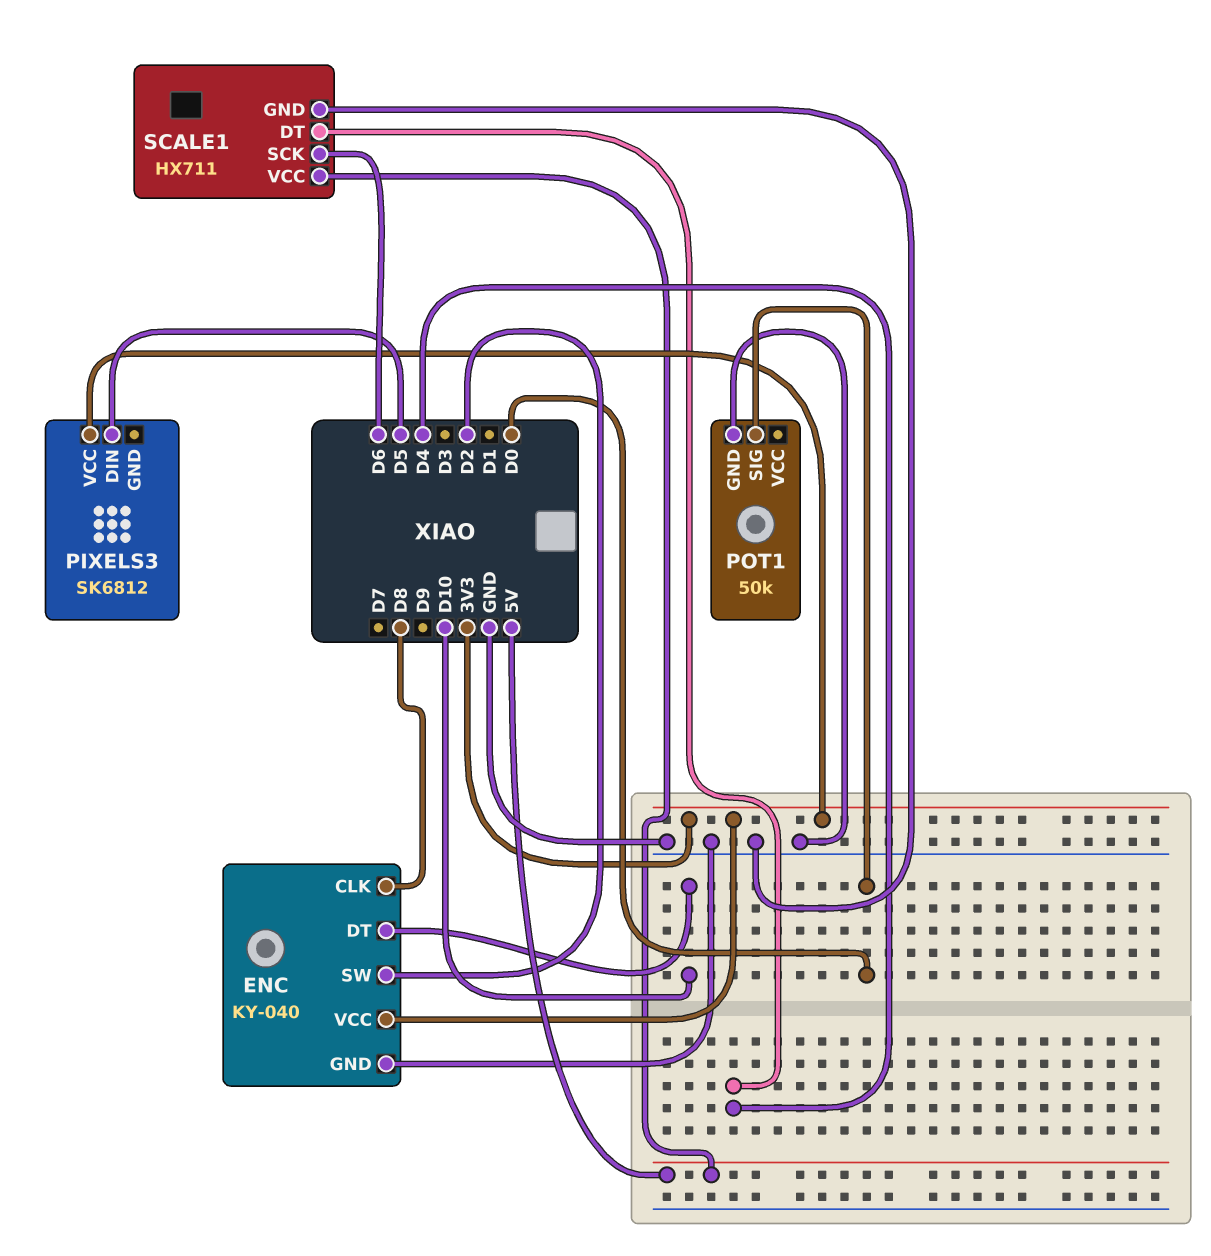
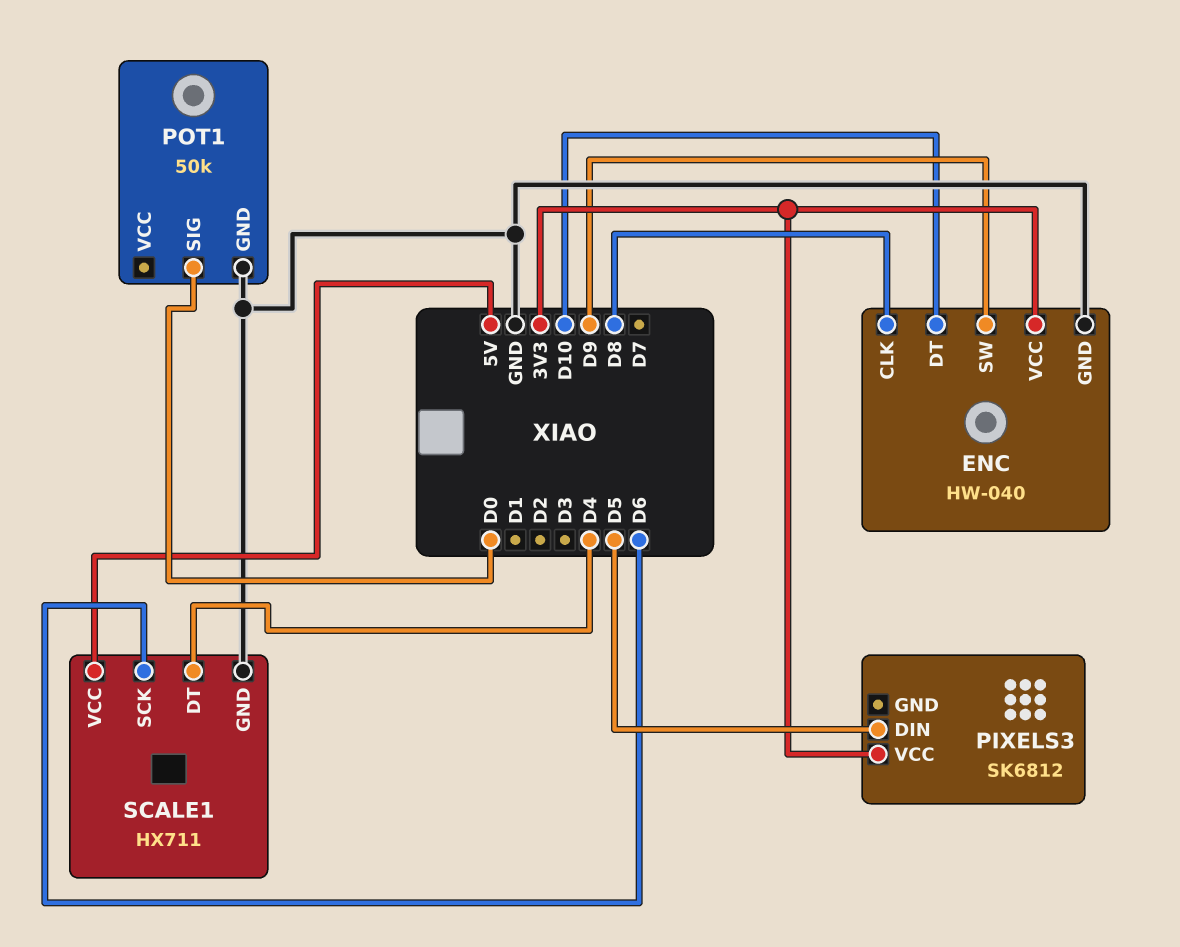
ENC: KY-040 -> HW-040
ENC pin SW: D2 -> D9

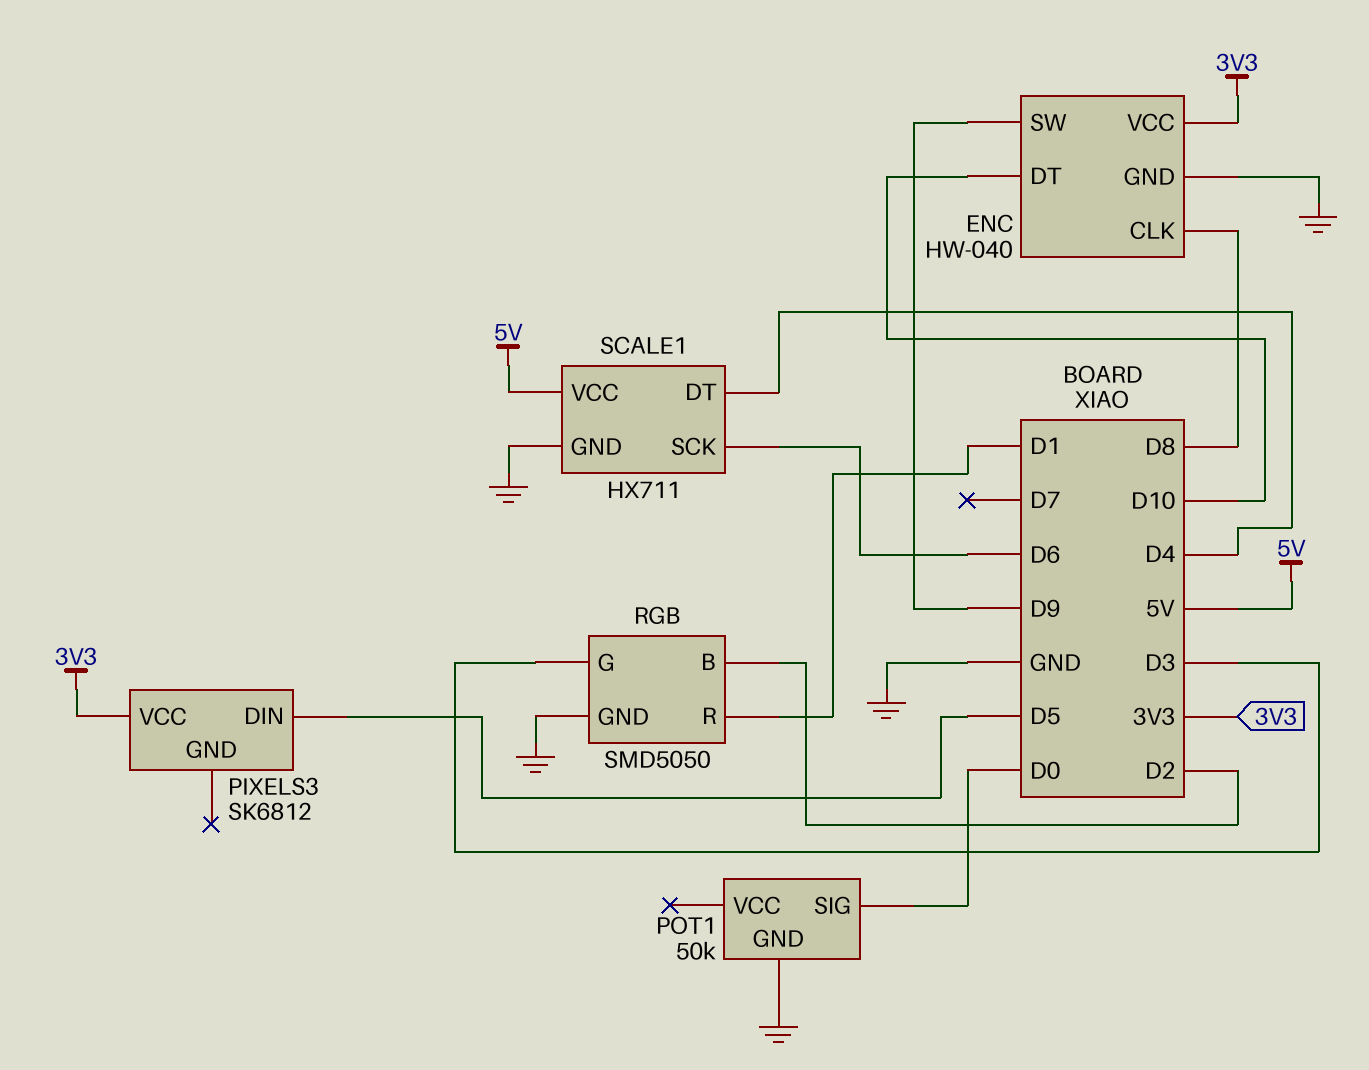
RGB: none -> SMD5050
RGB pin B: none -> D2
RGB pin G: none -> D3
RGB pin GND: none -> GND
RGB pin R: none -> D1

